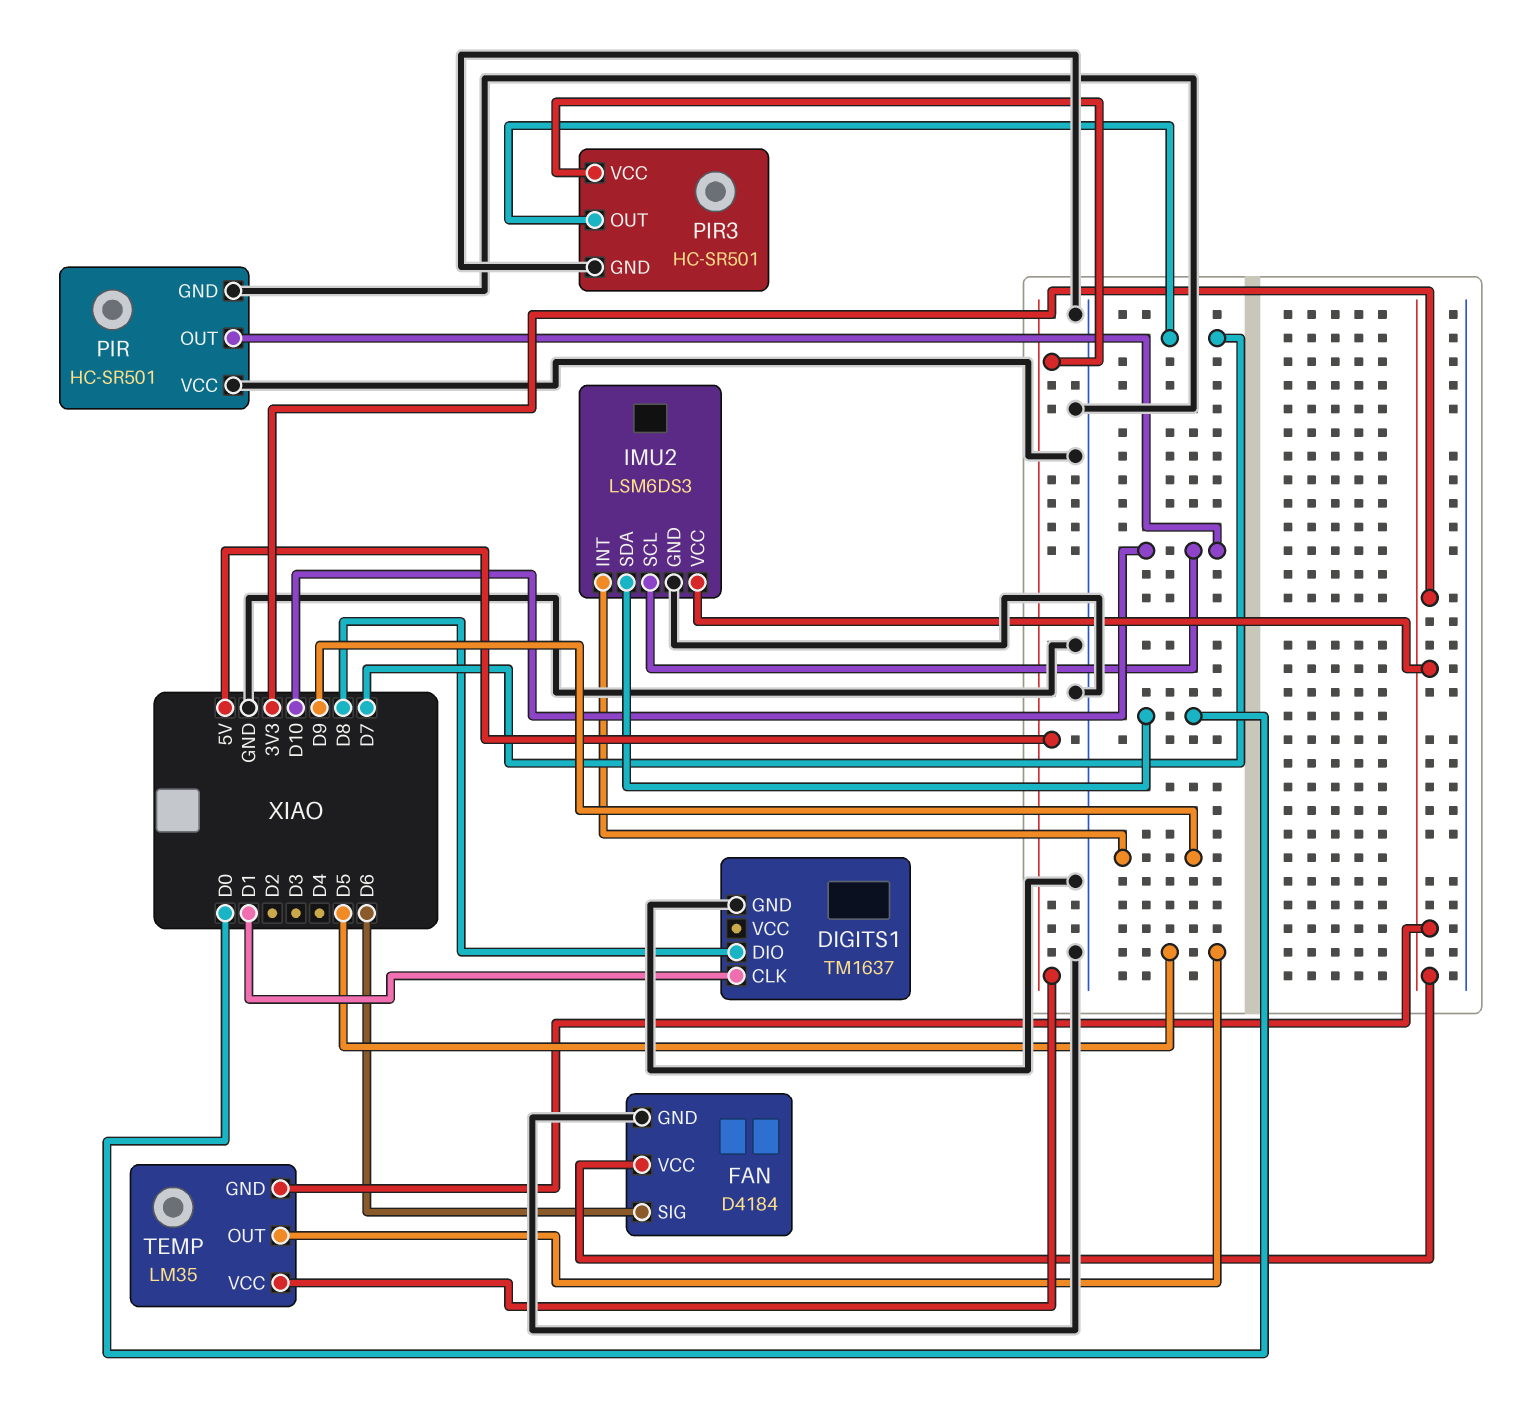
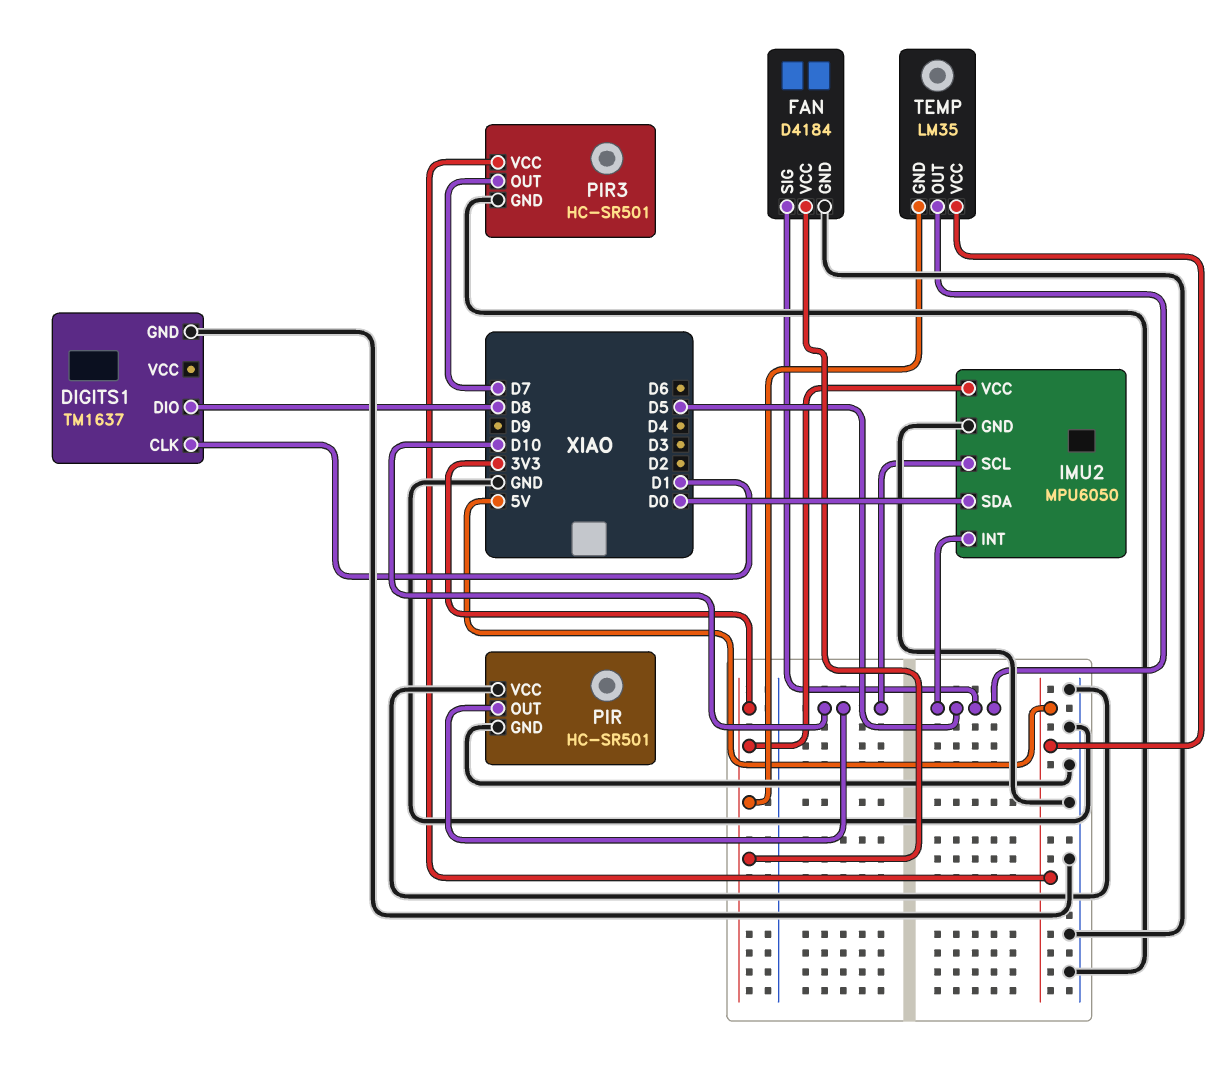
FAN pin SIG: D6 -> D5
IMU2: LSM6DS3 -> MPU6050
IMU2 pin INT: D9 -> D5

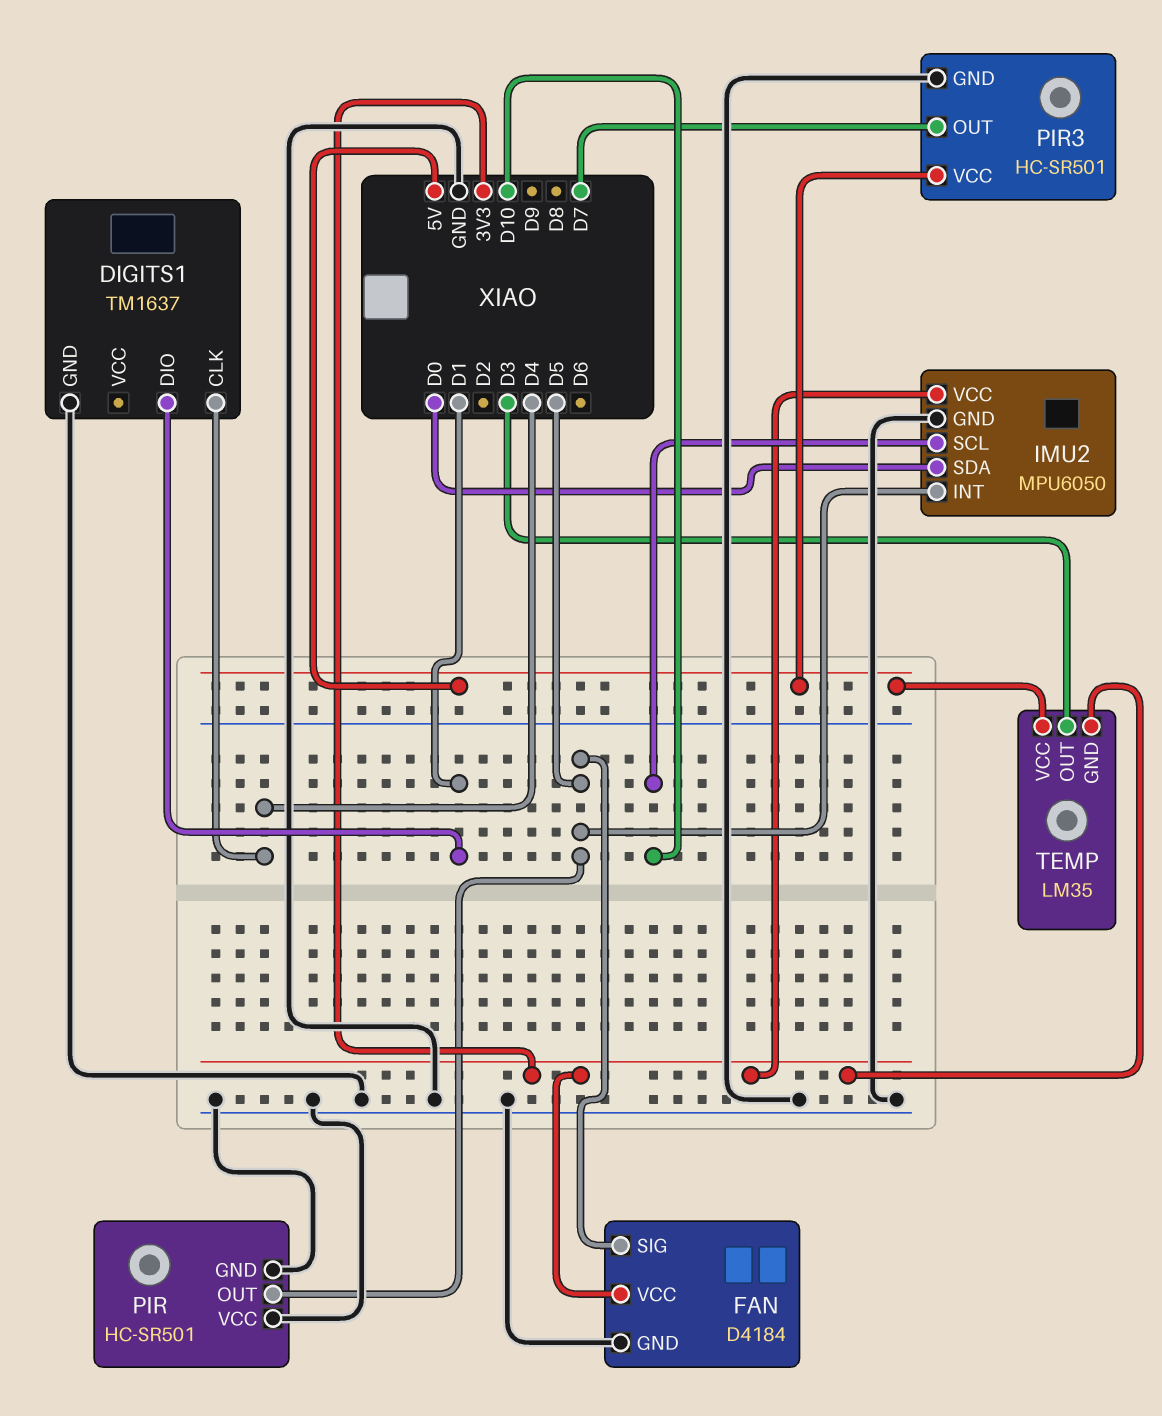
DIGITS1 pin CLK: D1 -> D4
DIGITS1 pin DIO: D8 -> D1
PIR pin OUT: D10 -> D5
TEMP pin OUT: D5 -> D3

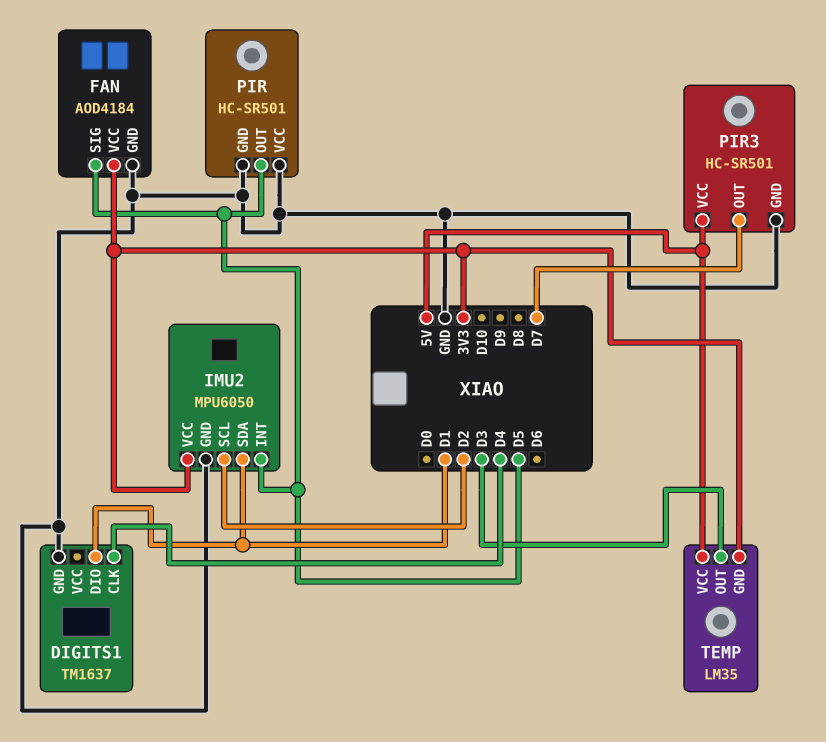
FAN: D4184 -> AOD4184
IMU2 pin SCL: D10 -> D2
IMU2 pin SDA: D0 -> D1

